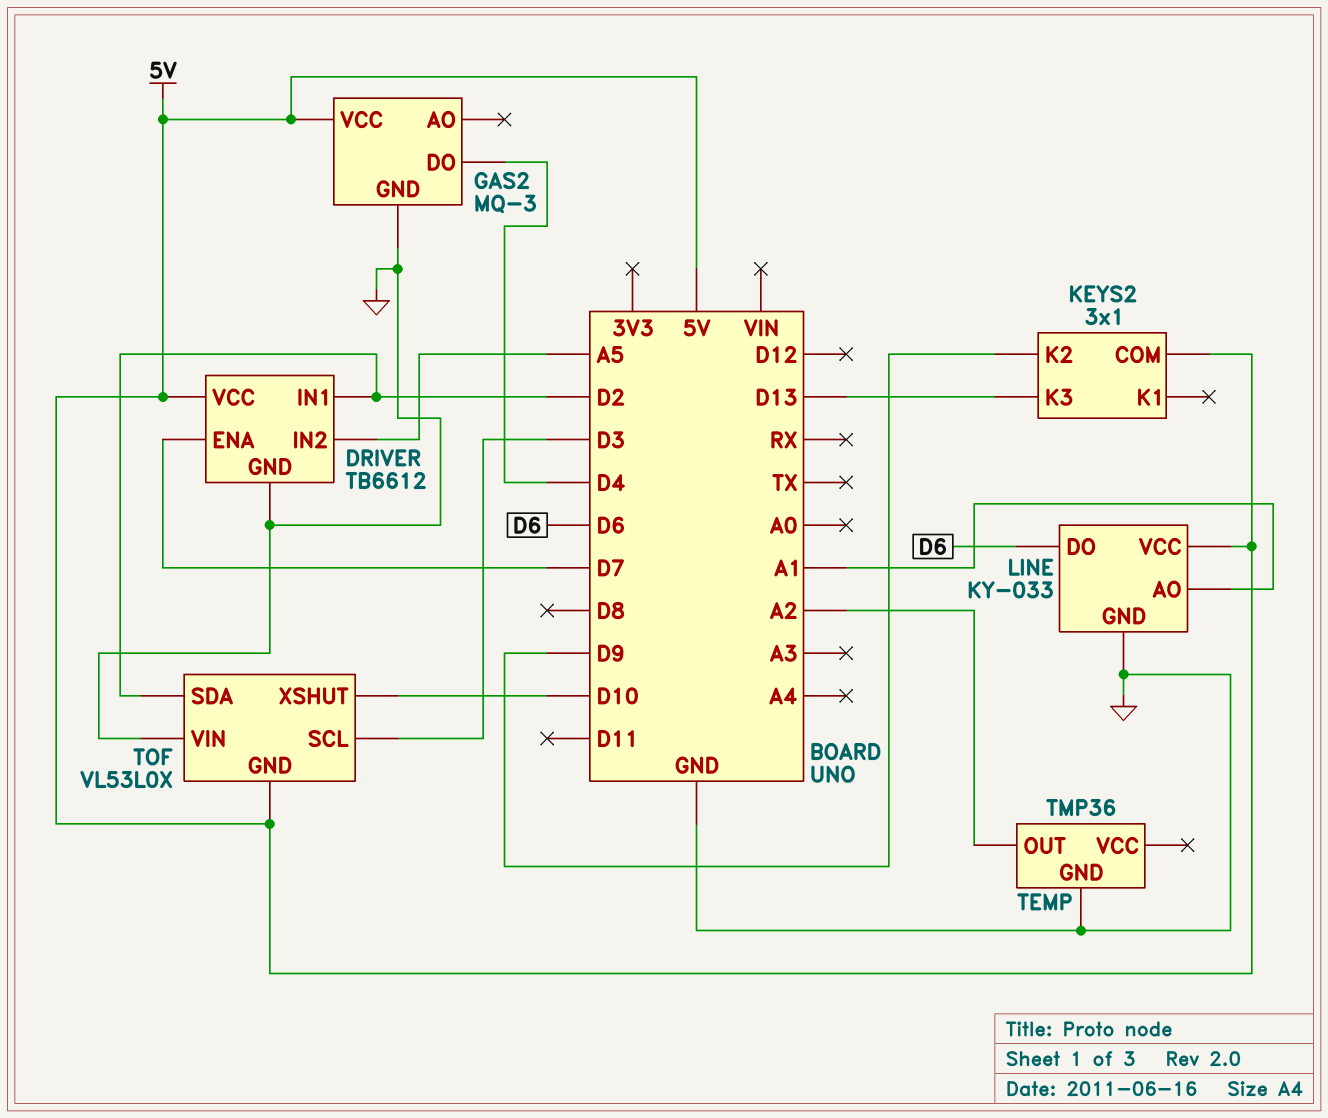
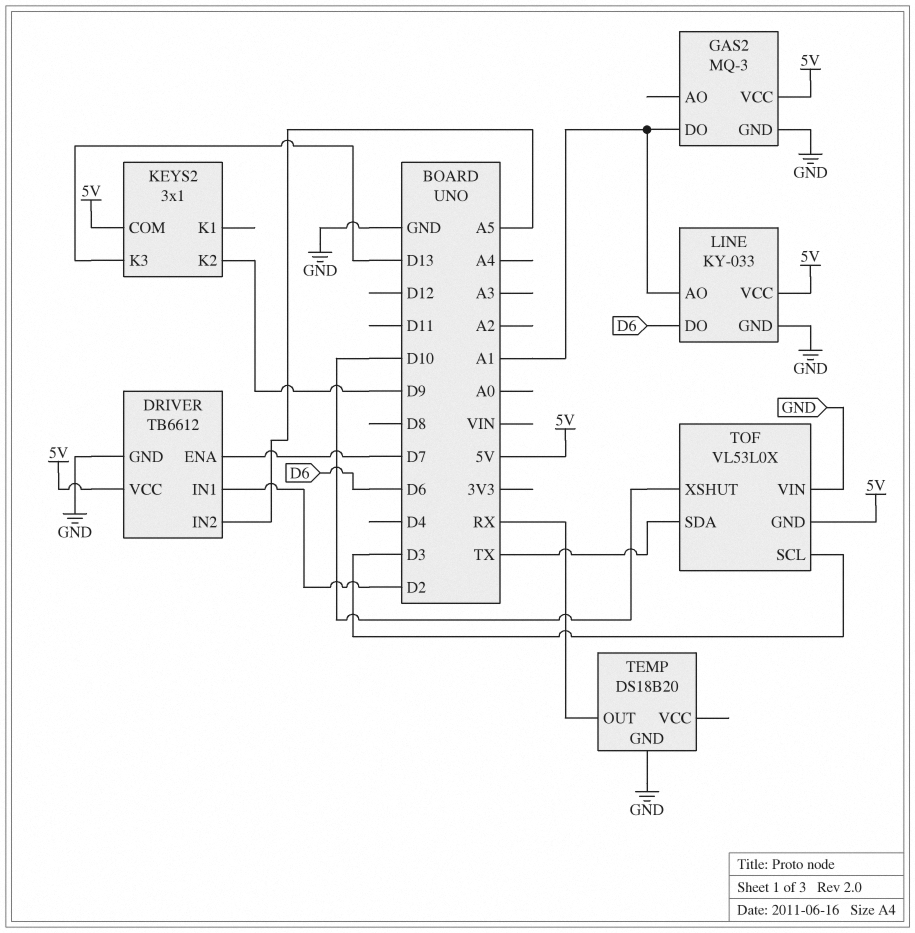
GAS2 pin DO: D4 -> A1
TEMP: TMP36 -> DS18B20
TEMP pin OUT: A2 -> RX
TOF pin SDA: D2 -> TX

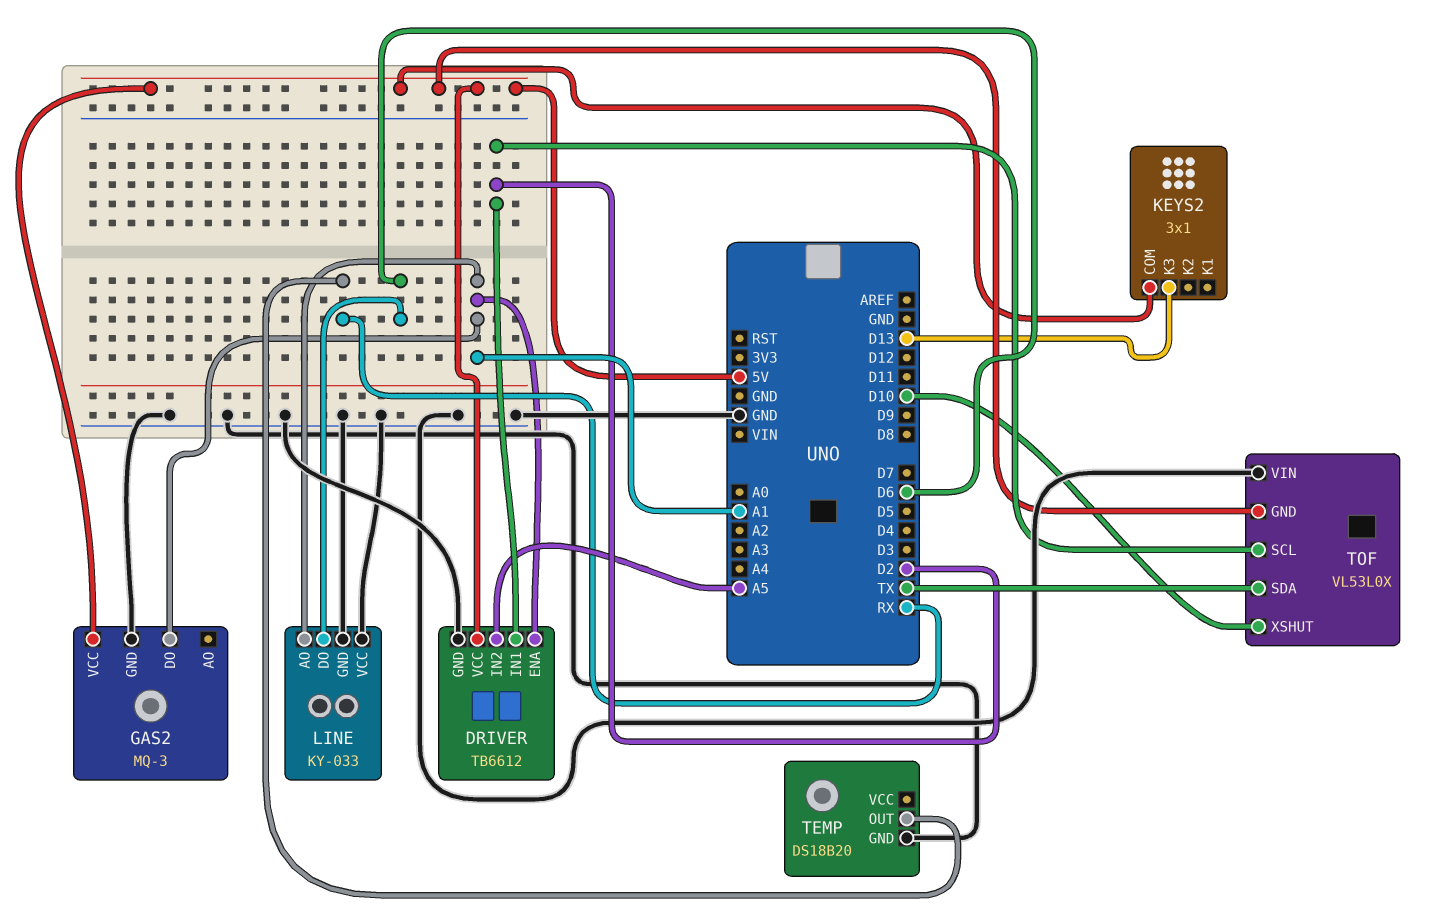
DRIVER pin ENA: D7 -> A1
KEYS2 pin K2: D9 -> none
LINE pin VCC: 5V -> GND
TOF pin SCL: D3 -> D2

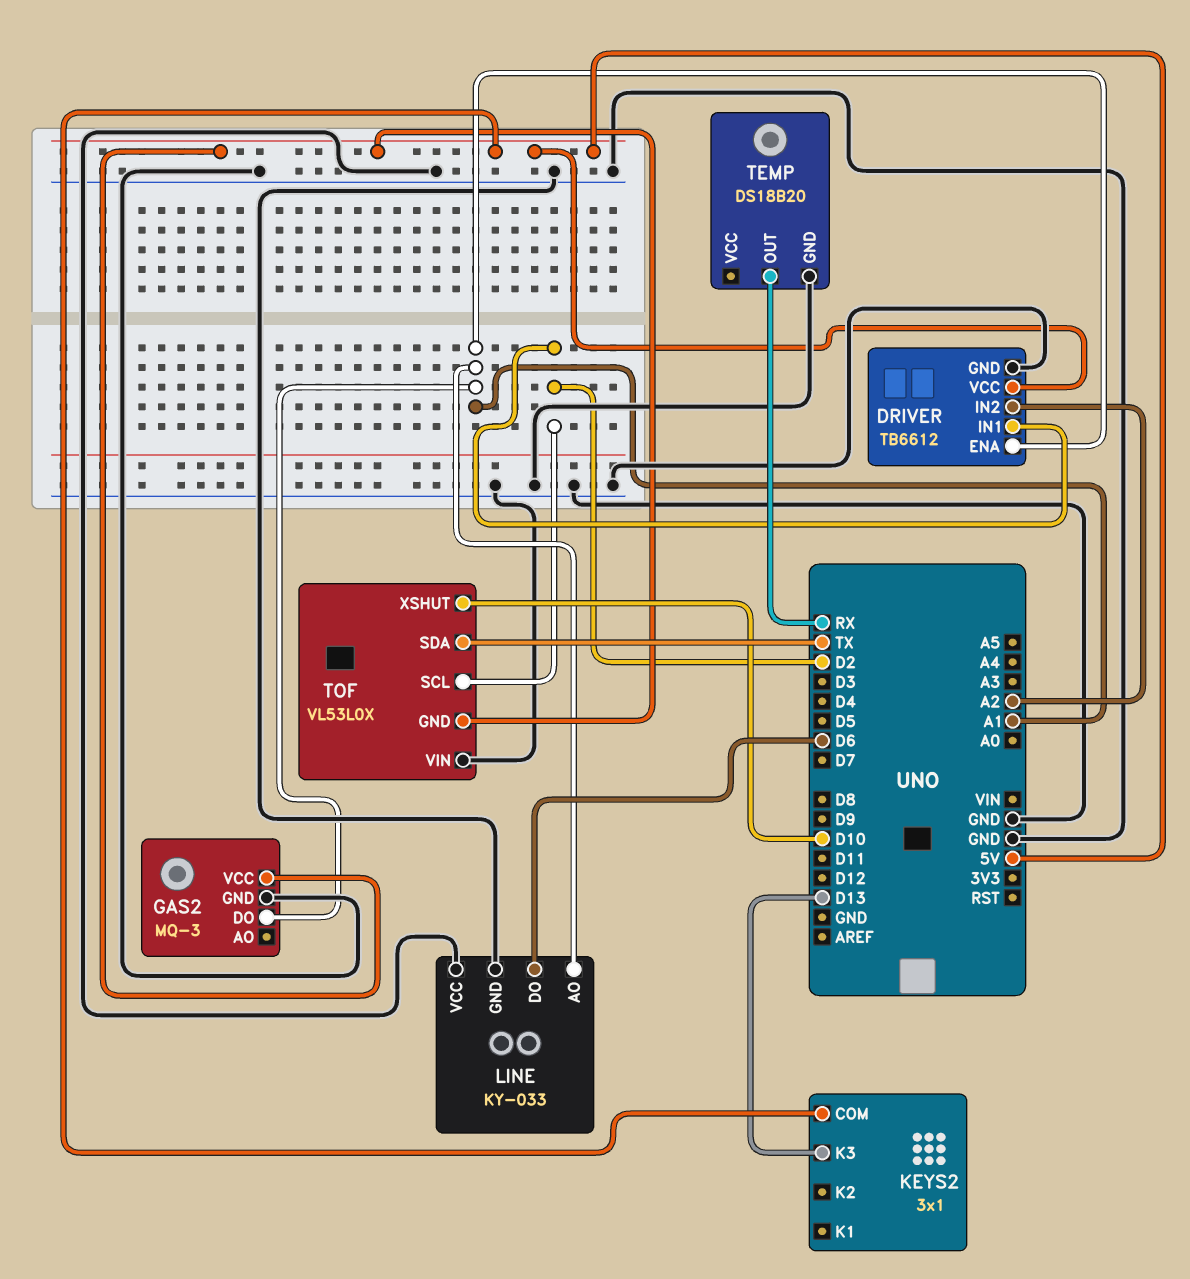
DRIVER pin IN2: A5 -> A2

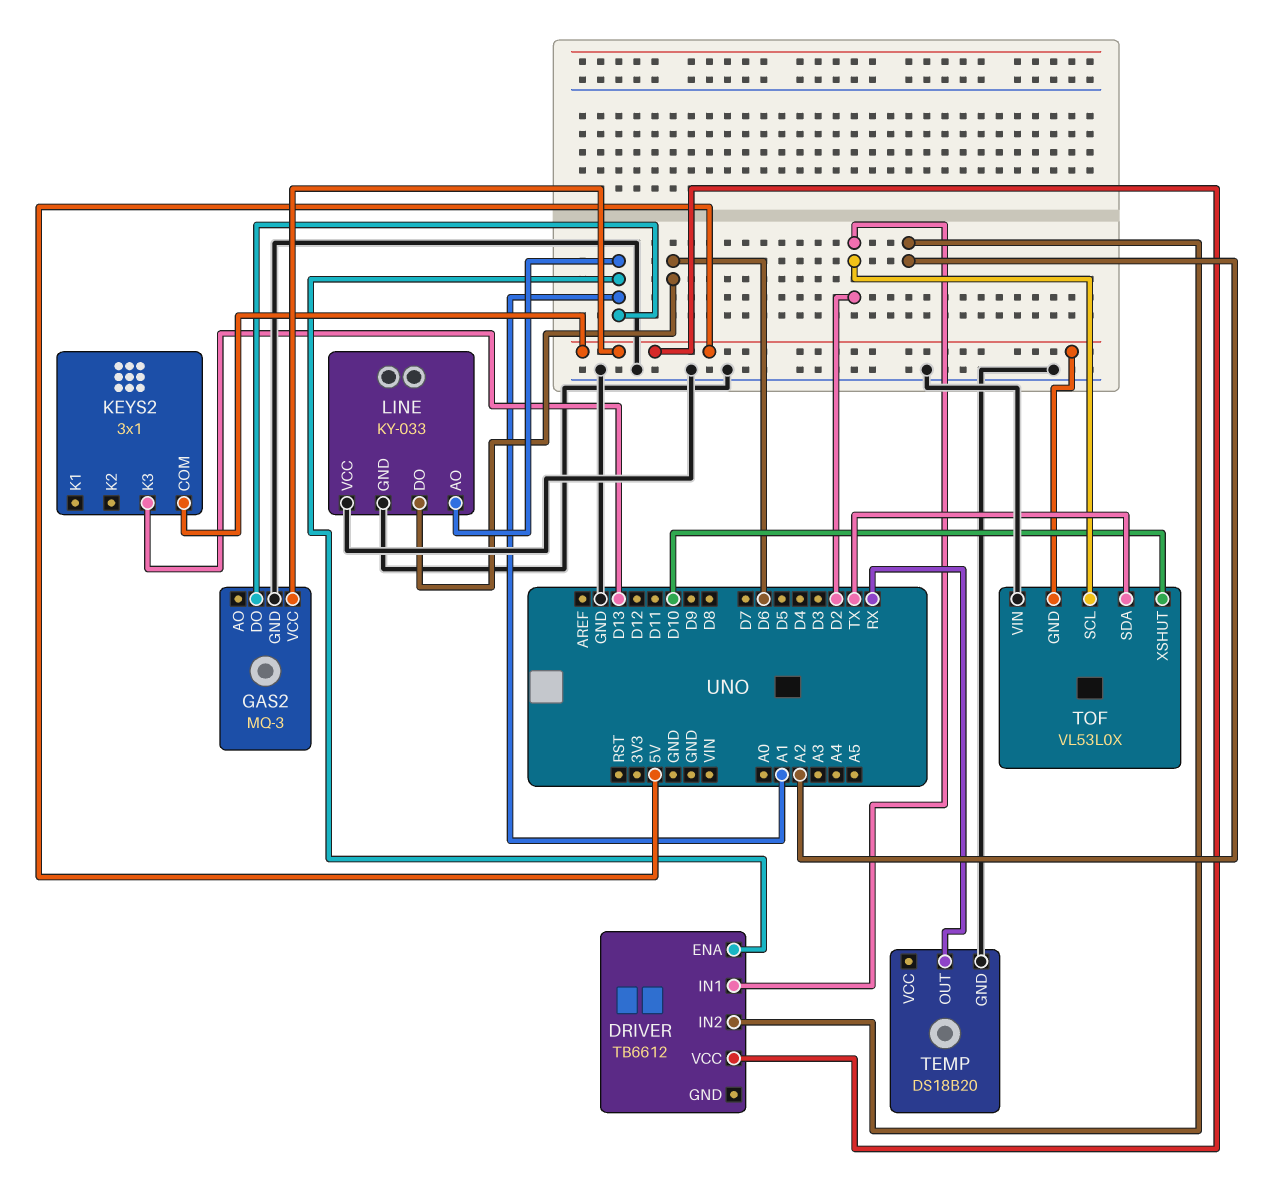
DRIVER pin GND: GND -> none

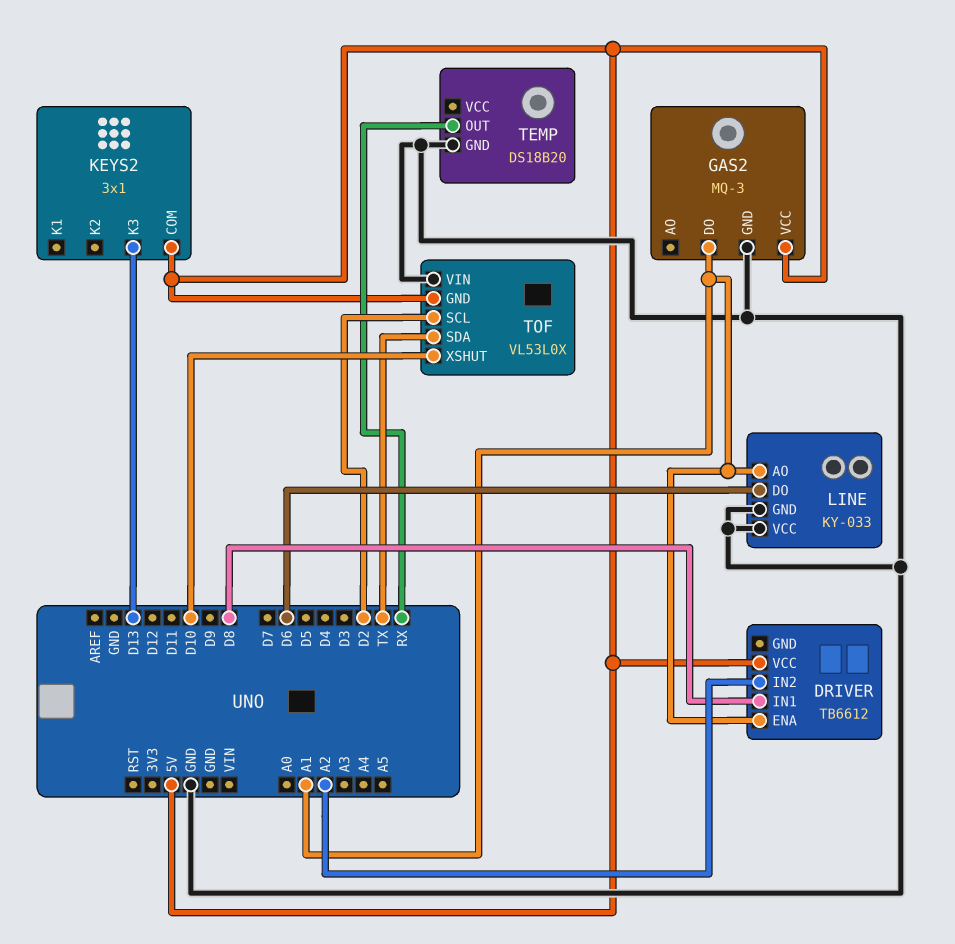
DRIVER pin IN1: D2 -> D8

